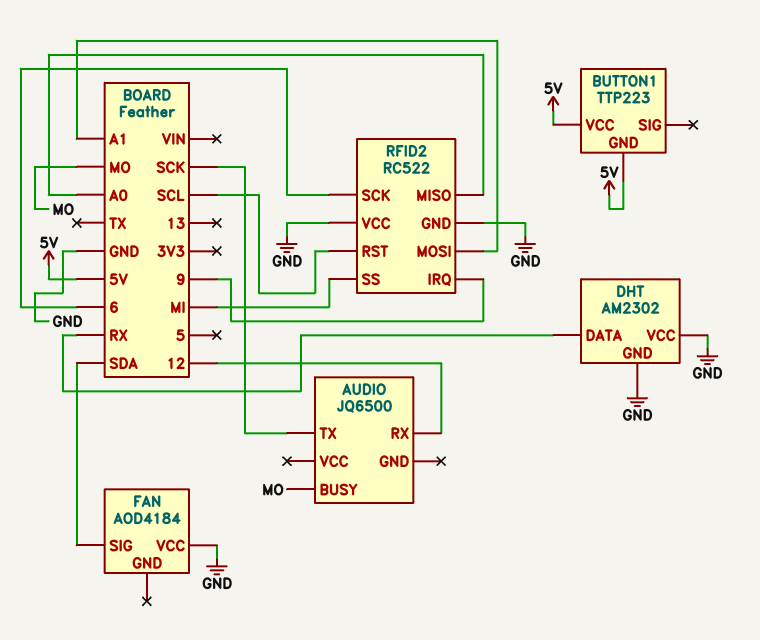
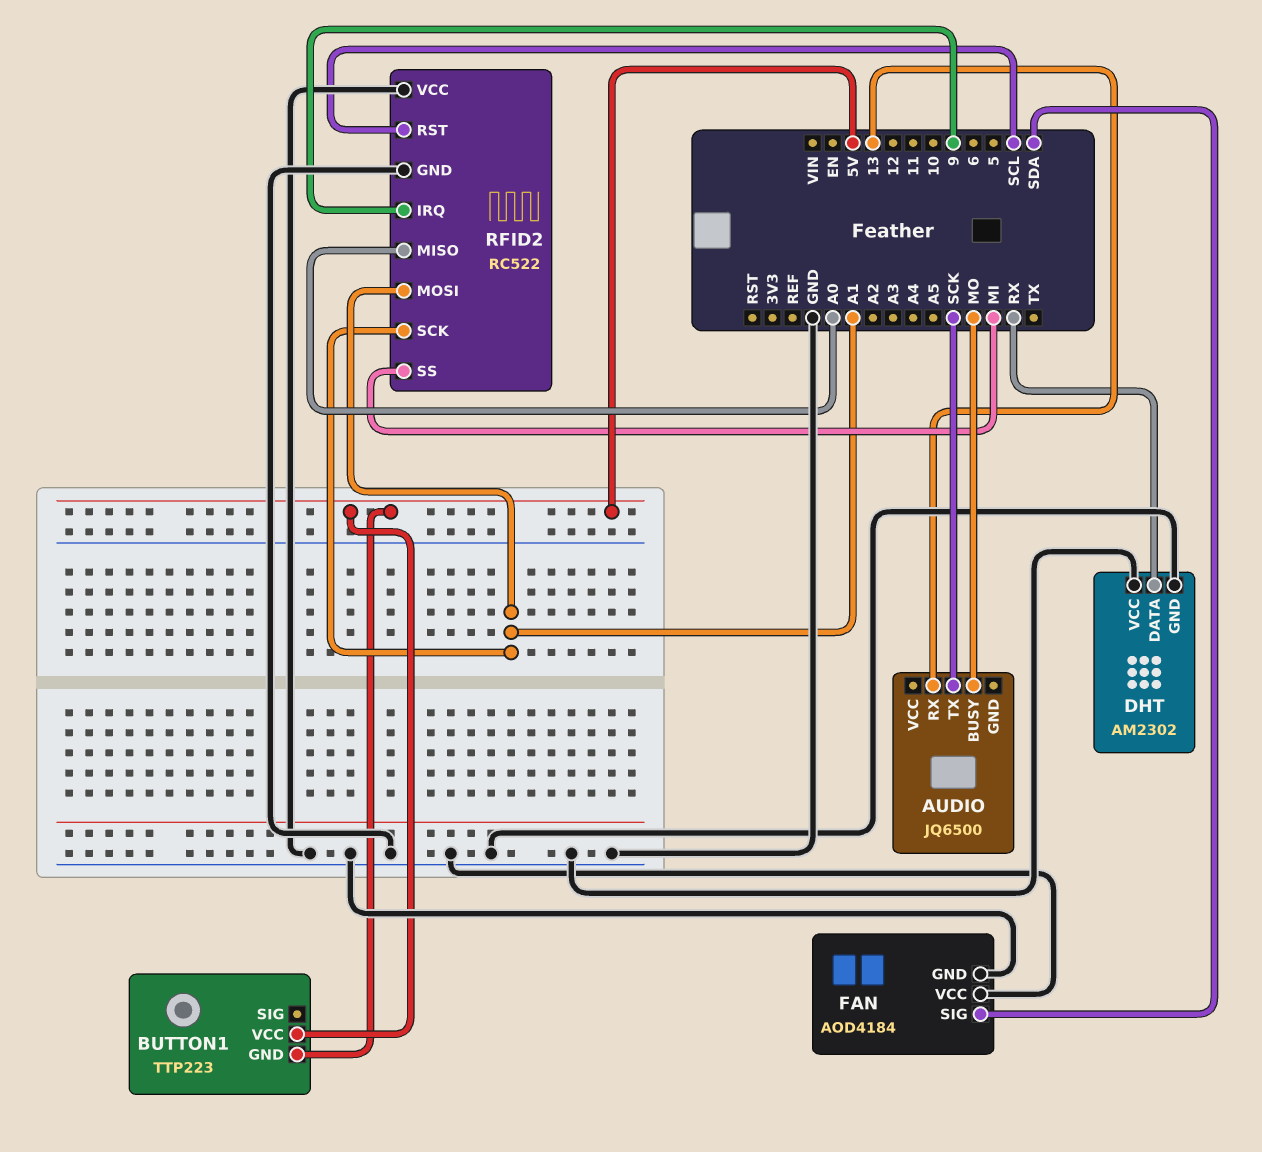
AUDIO pin RX: 12 -> 13
FAN pin GND: none -> GND
RFID2 pin SCK: 6 -> A1

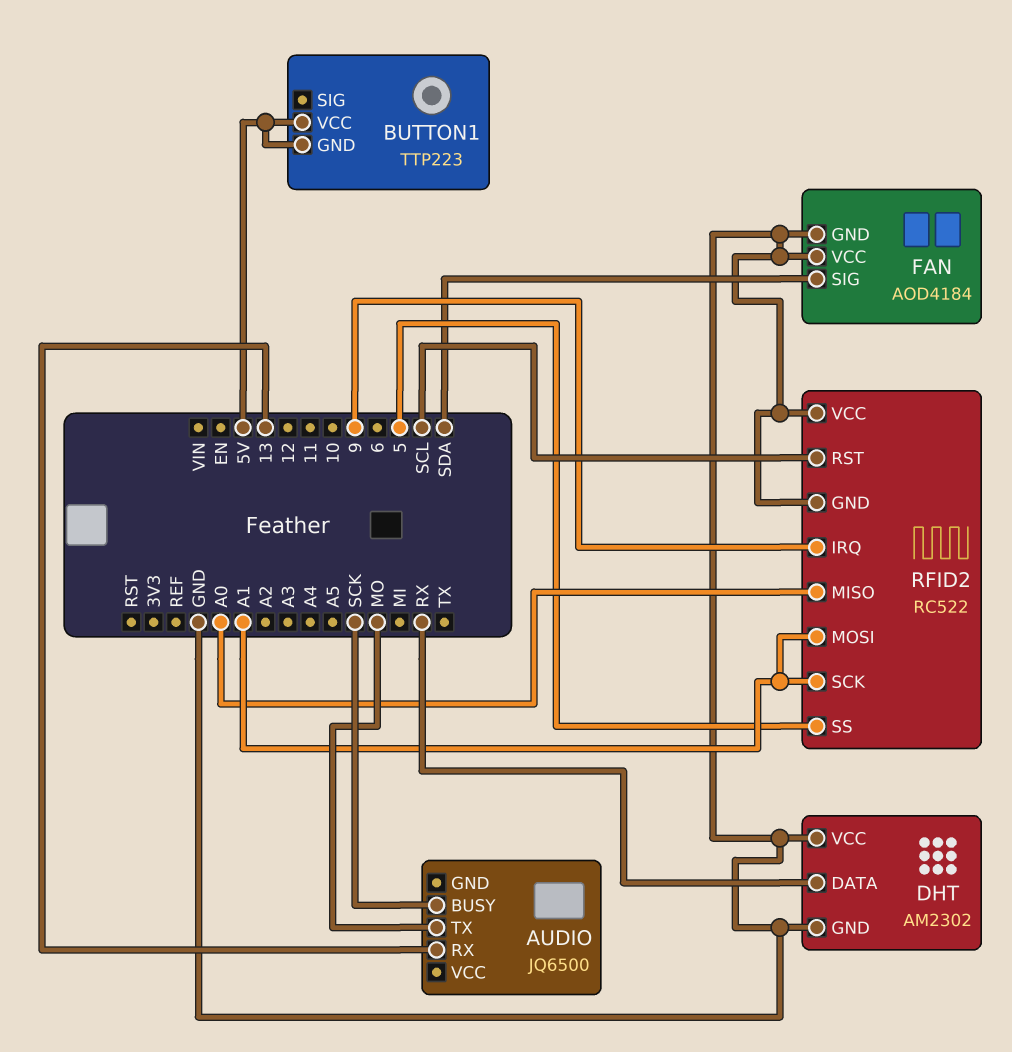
AUDIO pin BUSY: MO -> SCK
AUDIO pin TX: SCK -> MO
RFID2 pin SS: MI -> 5

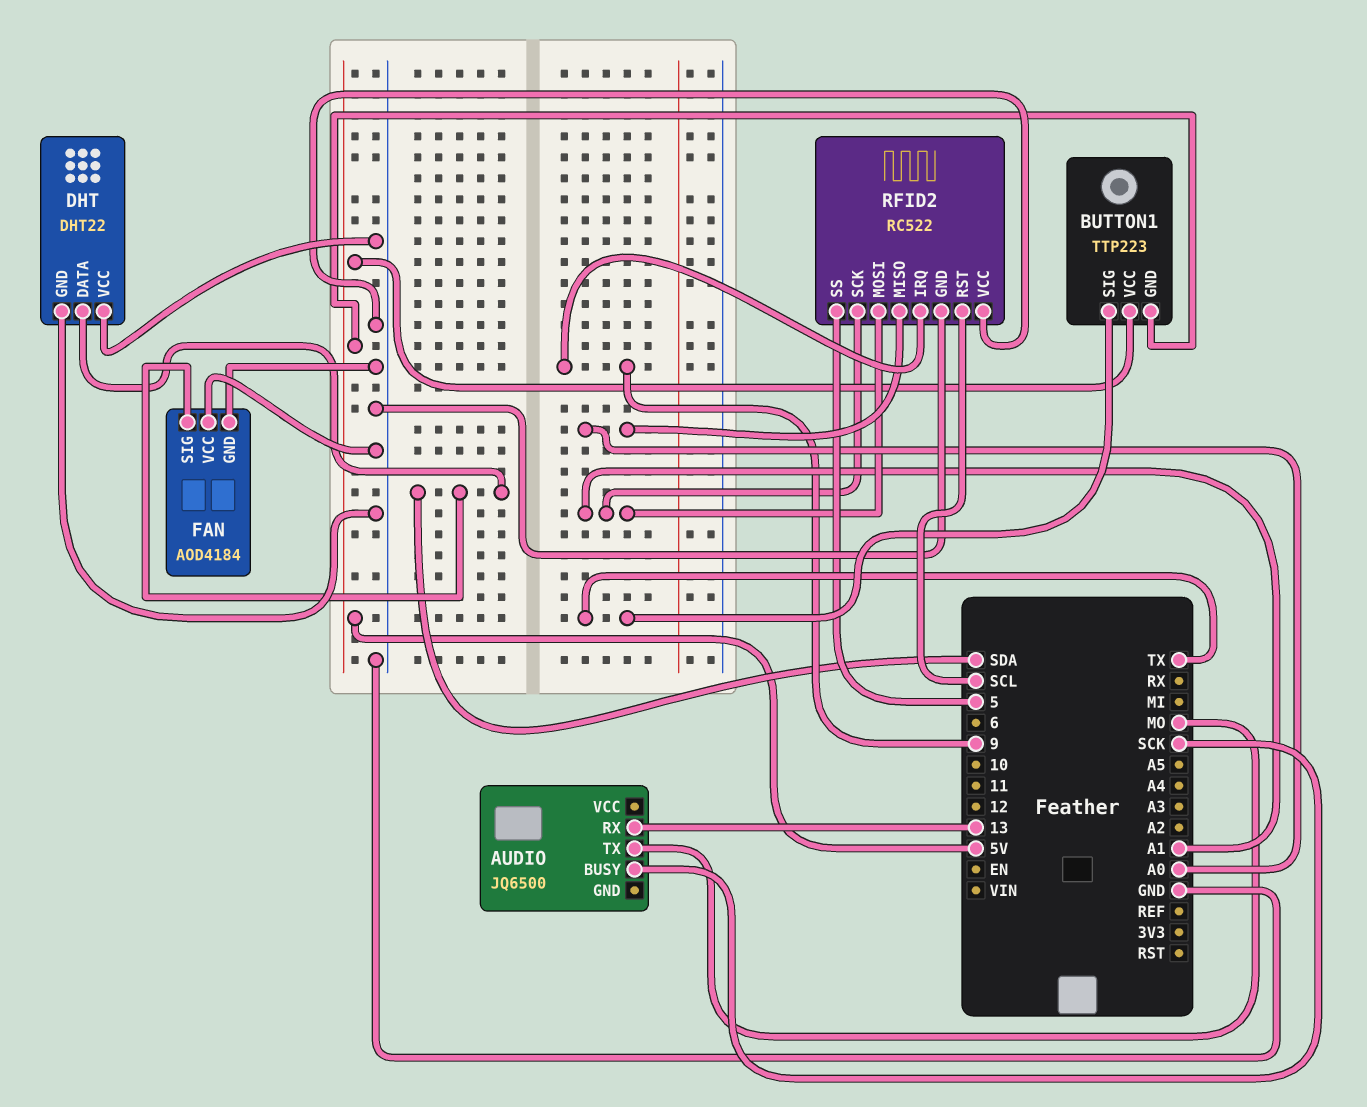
BUTTON1 pin SIG: none -> TX
DHT: AM2302 -> DHT22
DHT pin DATA: RX -> SDA

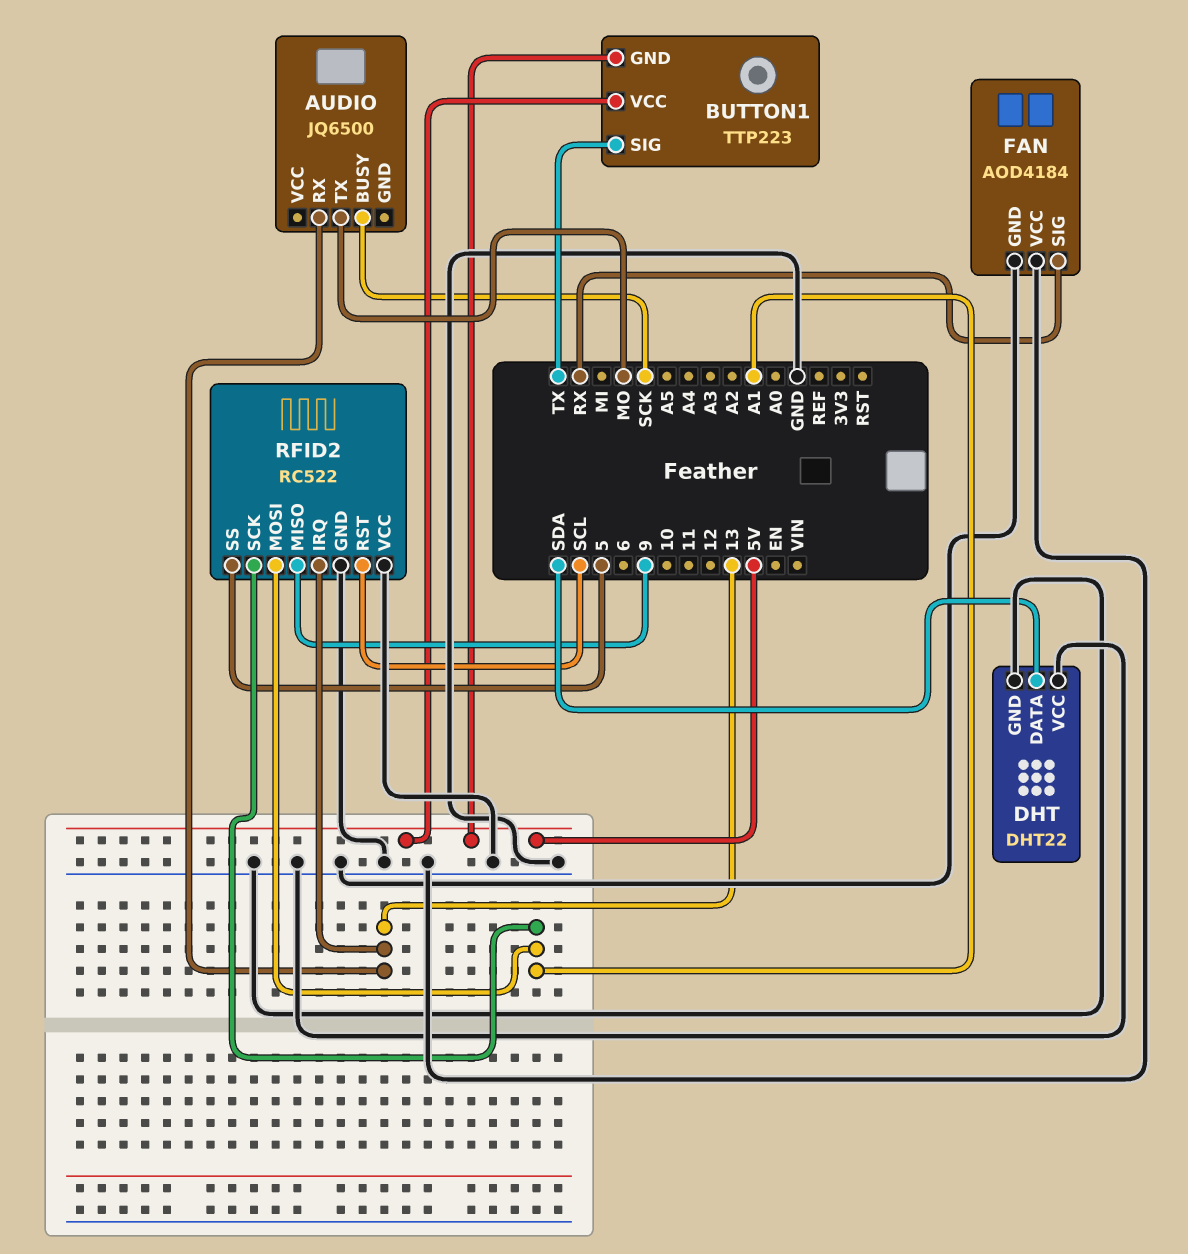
FAN pin SIG: SDA -> RX
RFID2 pin IRQ: 9 -> 13
RFID2 pin MISO: A0 -> 9

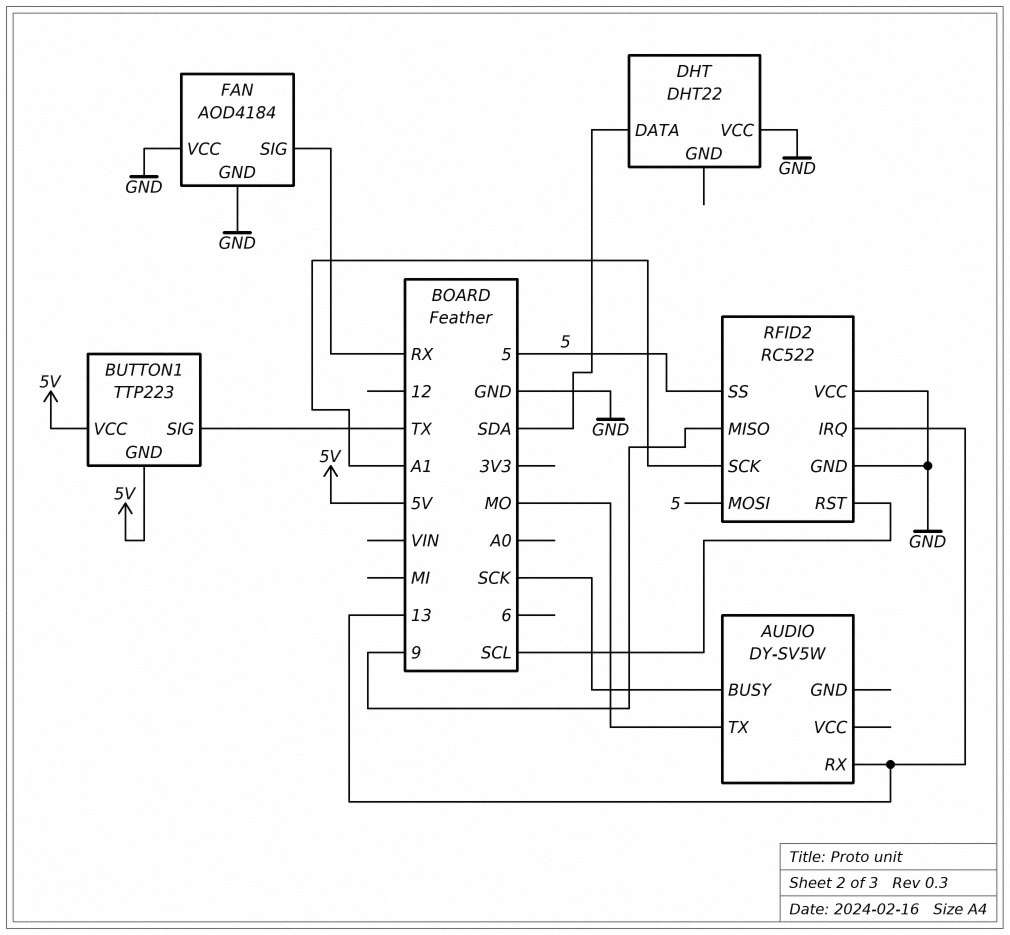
AUDIO: JQ6500 -> DY-SV5W
DHT pin GND: GND -> none
RFID2 pin MOSI: A1 -> 5

